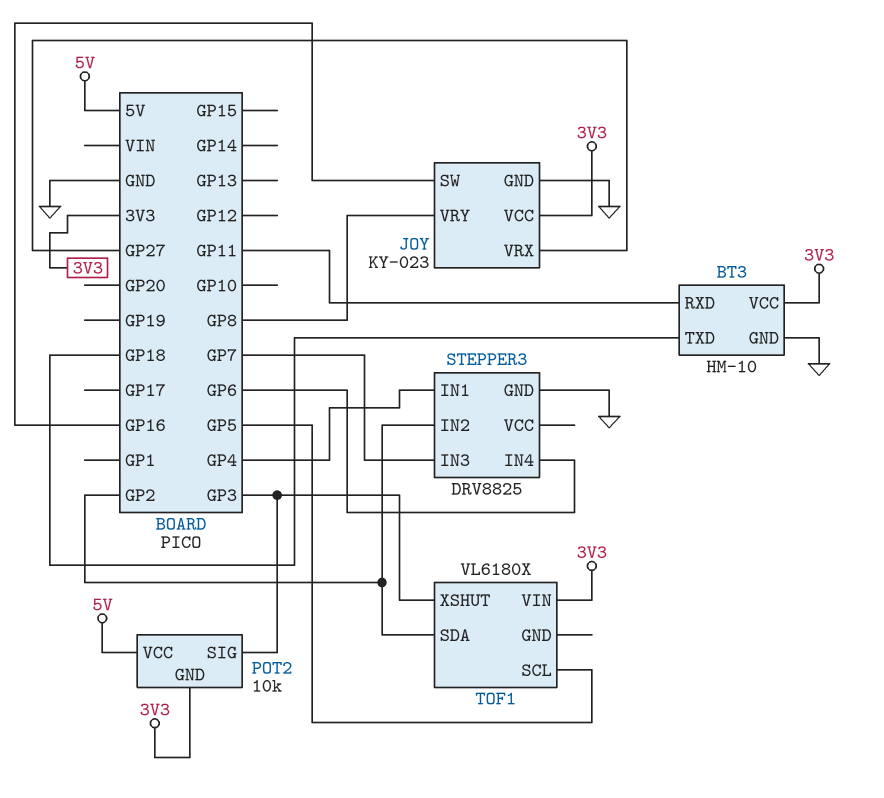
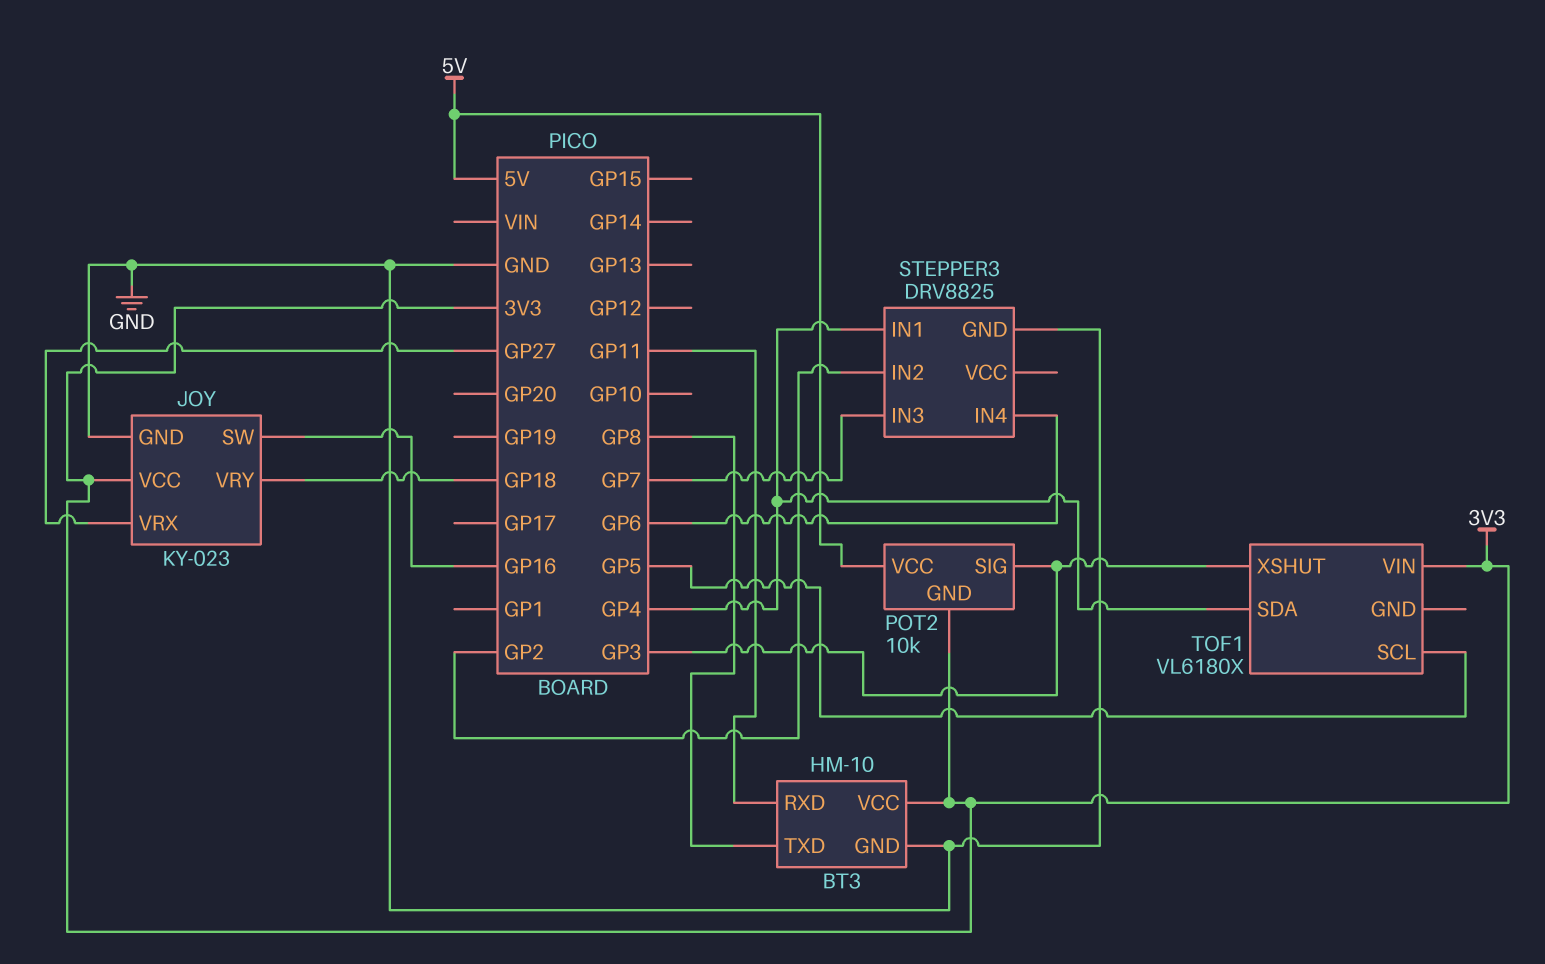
BT3 pin TXD: GP18 -> GP8
JOY pin VRY: GP8 -> GP18
TOF1 pin SDA: GP2 -> GP4

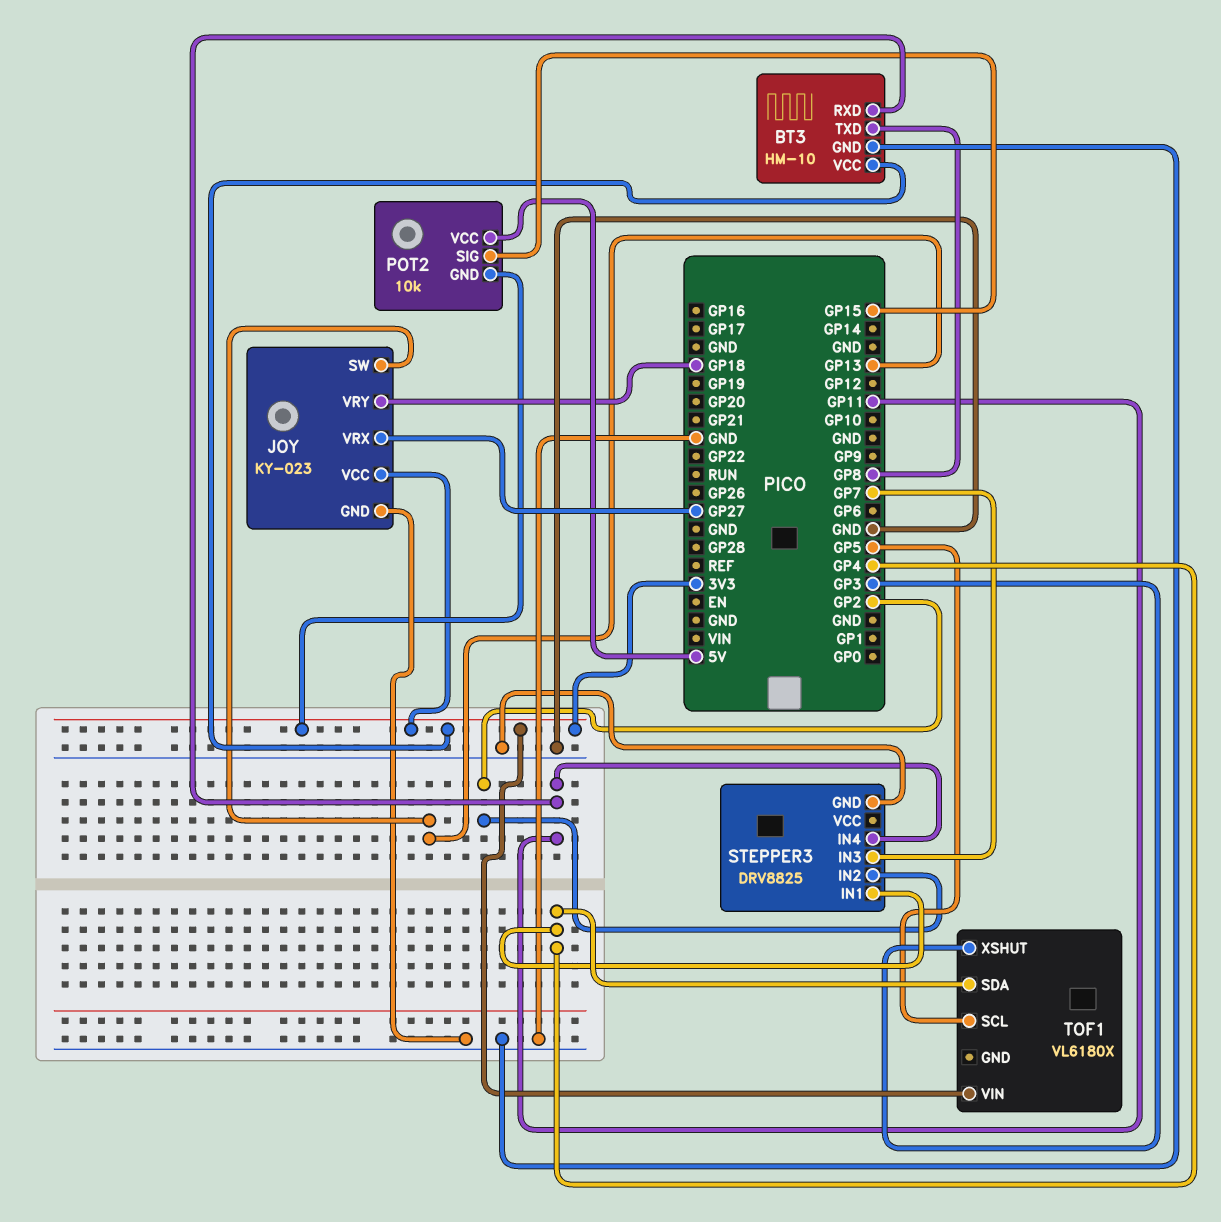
JOY pin SW: GP16 -> GP13
POT2 pin SIG: GP3 -> GP15
STEPPER3 pin IN4: GP6 -> GP11

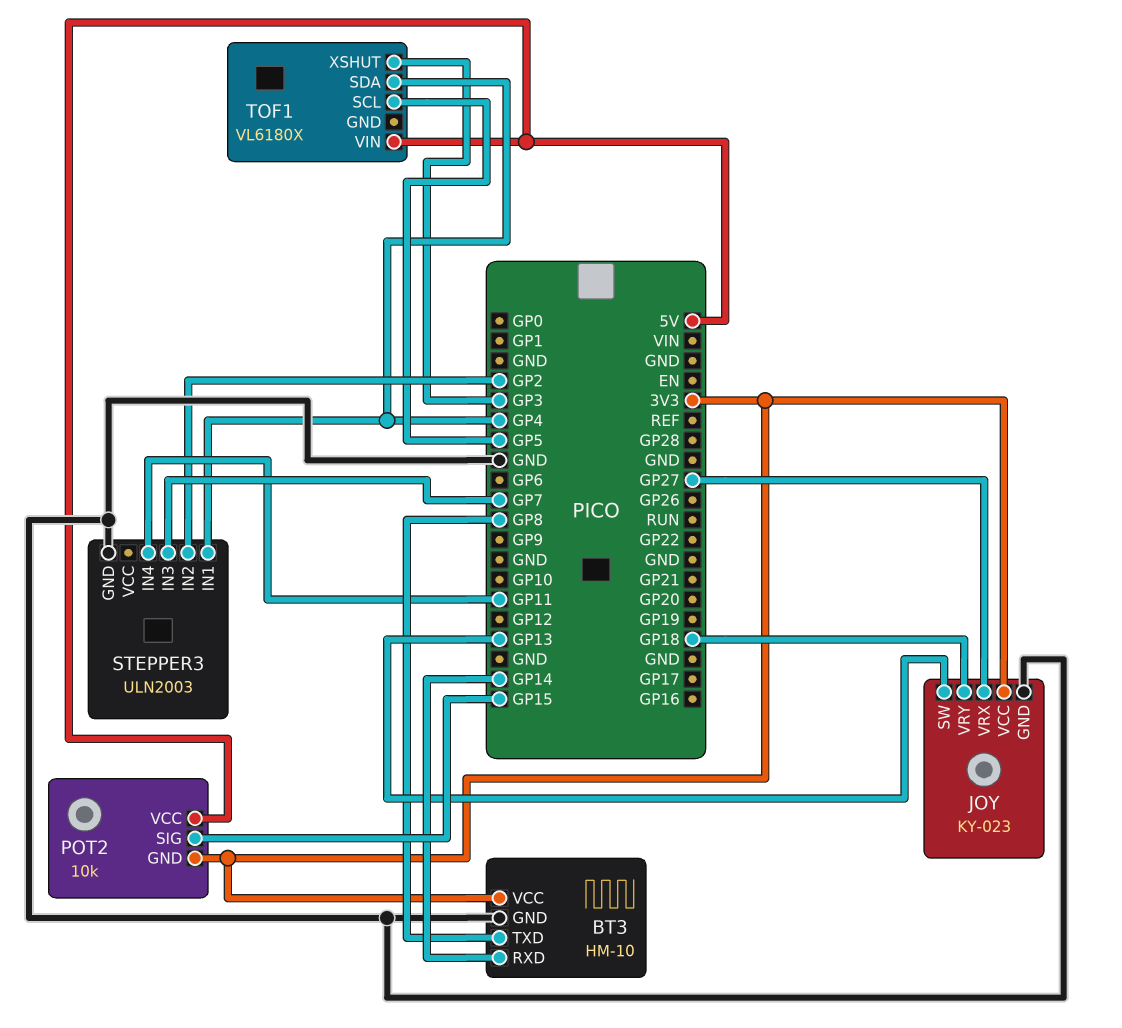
BT3 pin RXD: GP11 -> GP14
STEPPER3: DRV8825 -> ULN2003
TOF1 pin VIN: 3V3 -> 5V

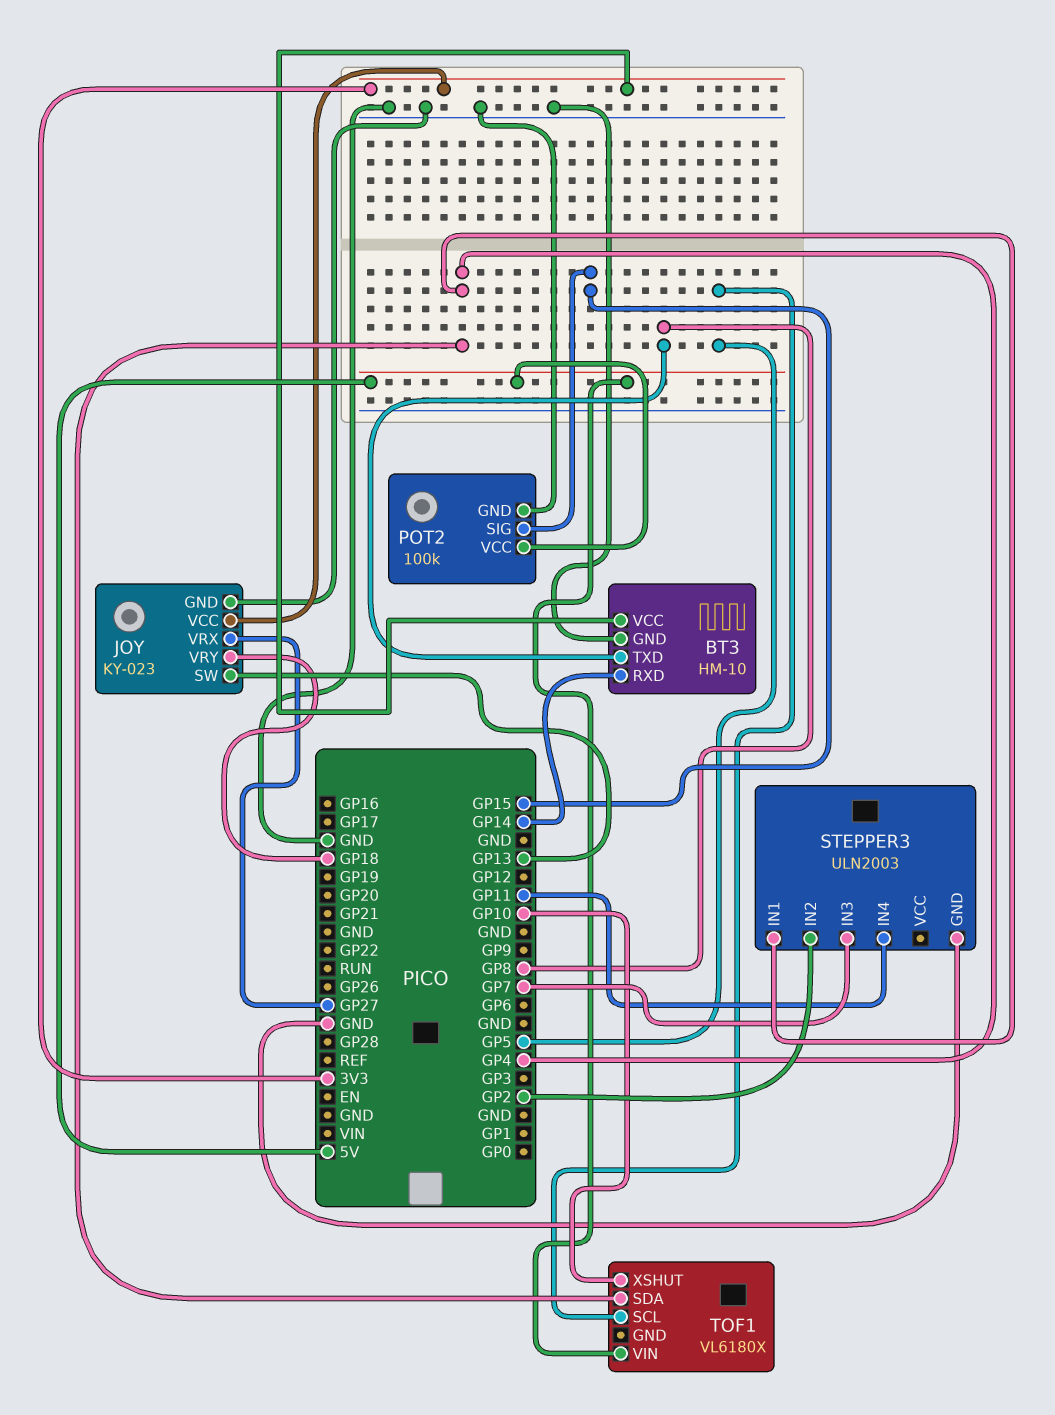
POT2: 10k -> 100k
POT2 pin GND: 3V3 -> GND
TOF1 pin XSHUT: GP3 -> GP10

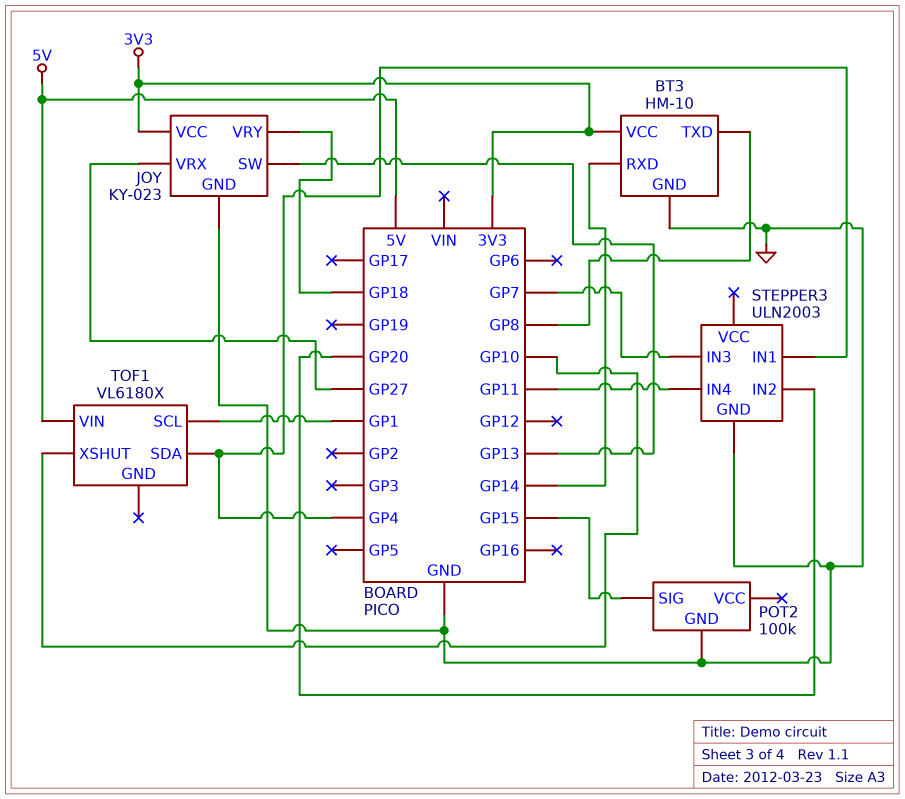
POT2 pin VCC: 5V -> none
STEPPER3 pin IN2: GP2 -> GP20
TOF1 pin SCL: GP5 -> GP1

